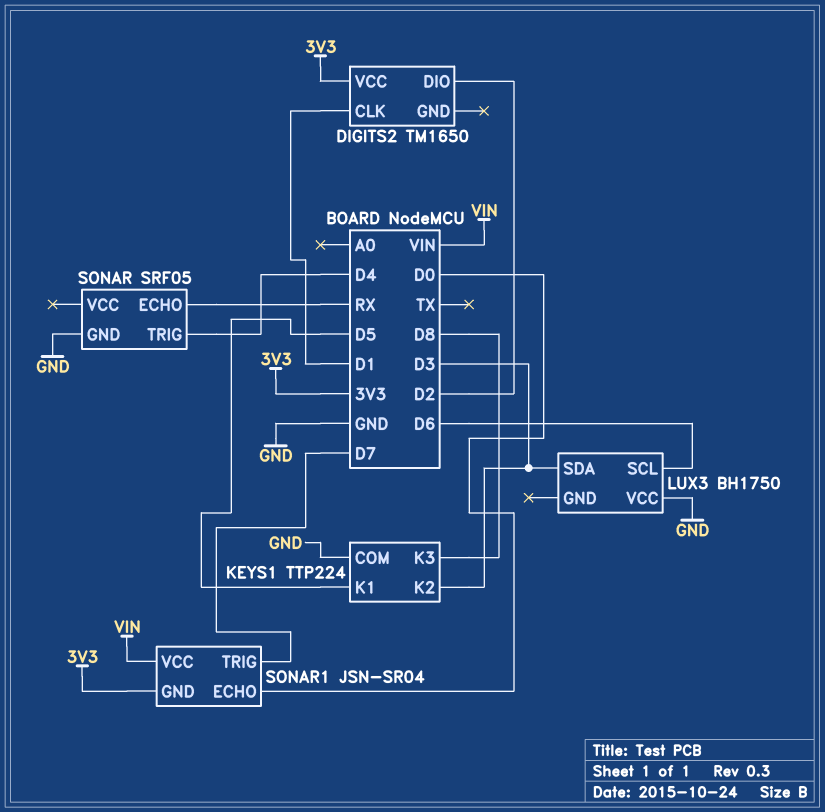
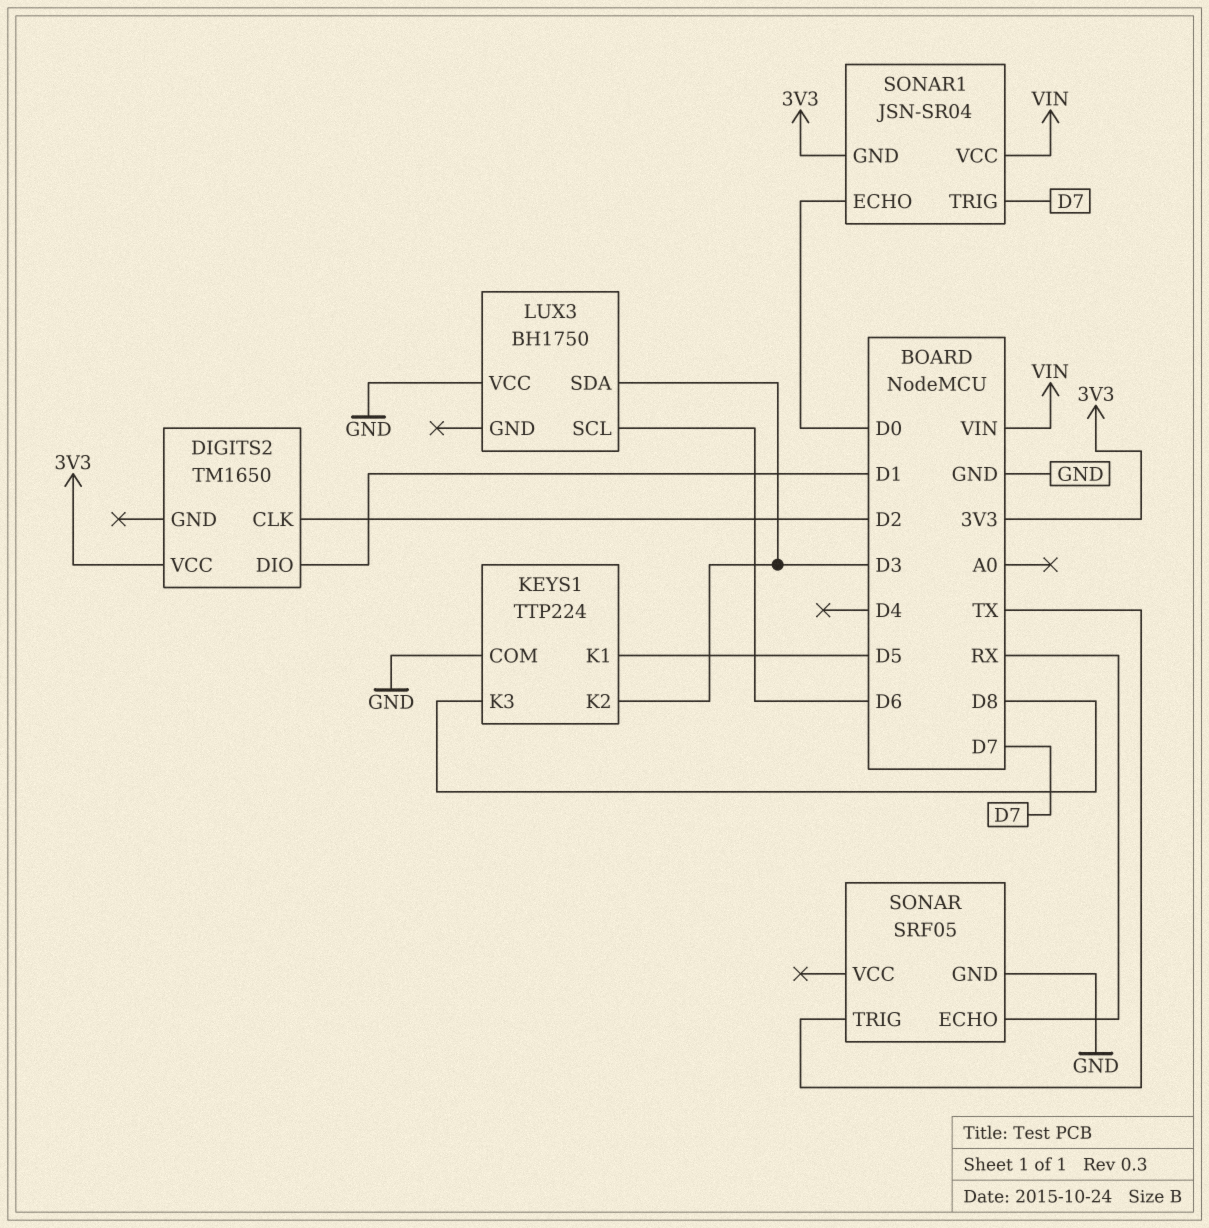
DIGITS2 pin CLK: D1 -> D2
DIGITS2 pin DIO: D2 -> D1
SONAR pin TRIG: D4 -> TX

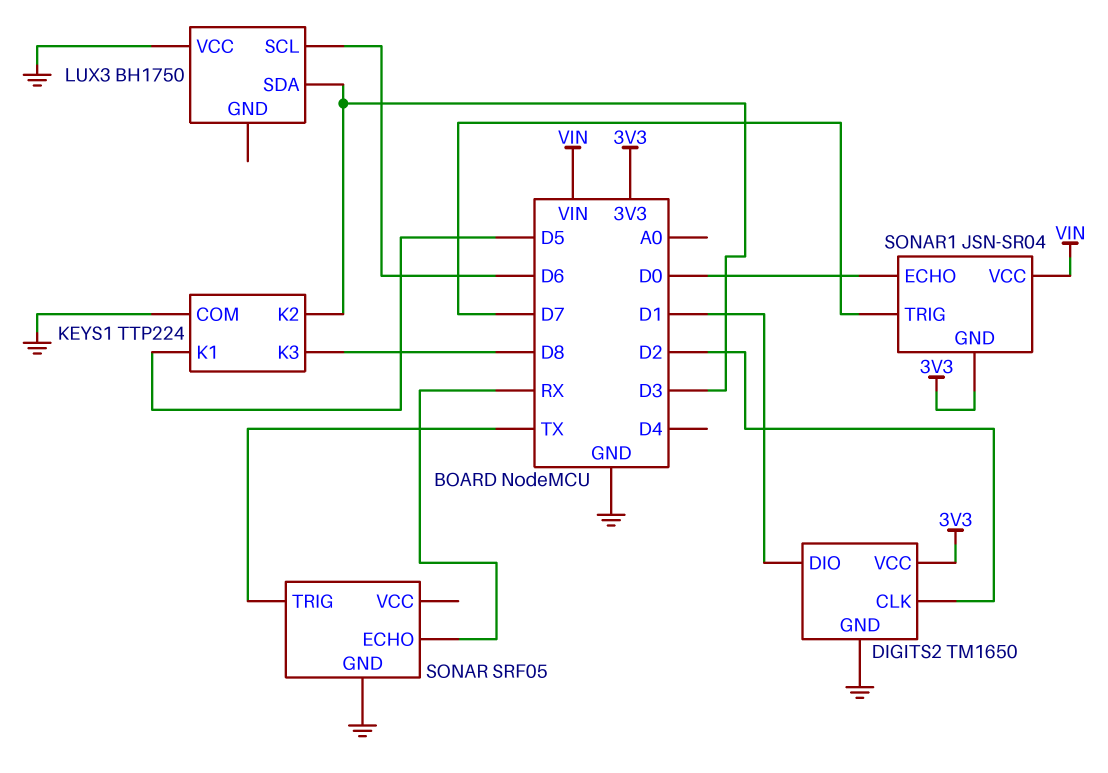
DIGITS2 pin GND: none -> GND

